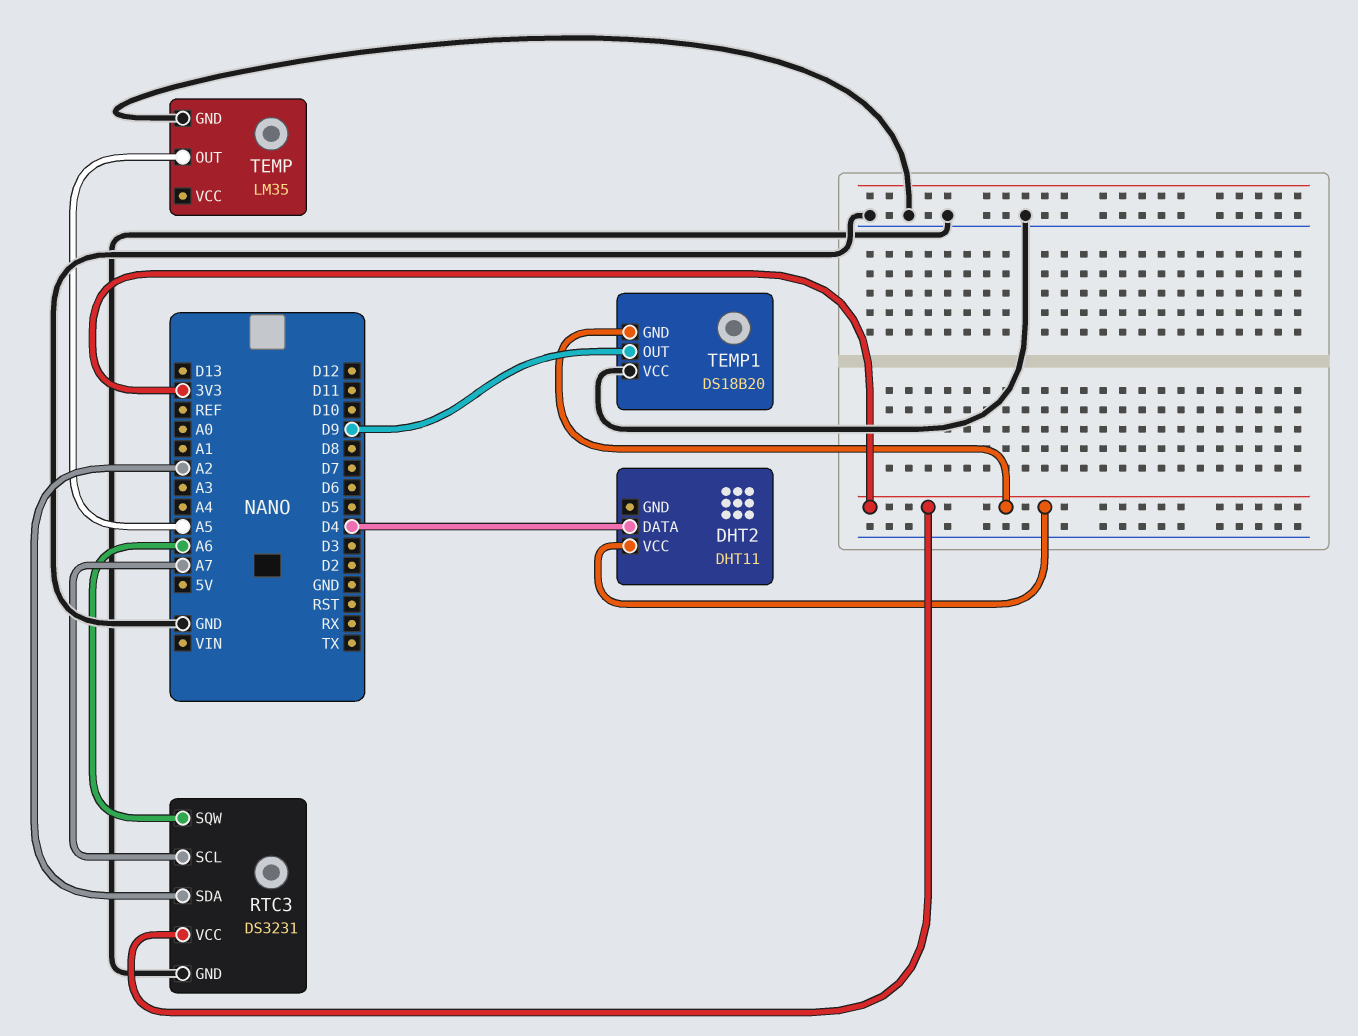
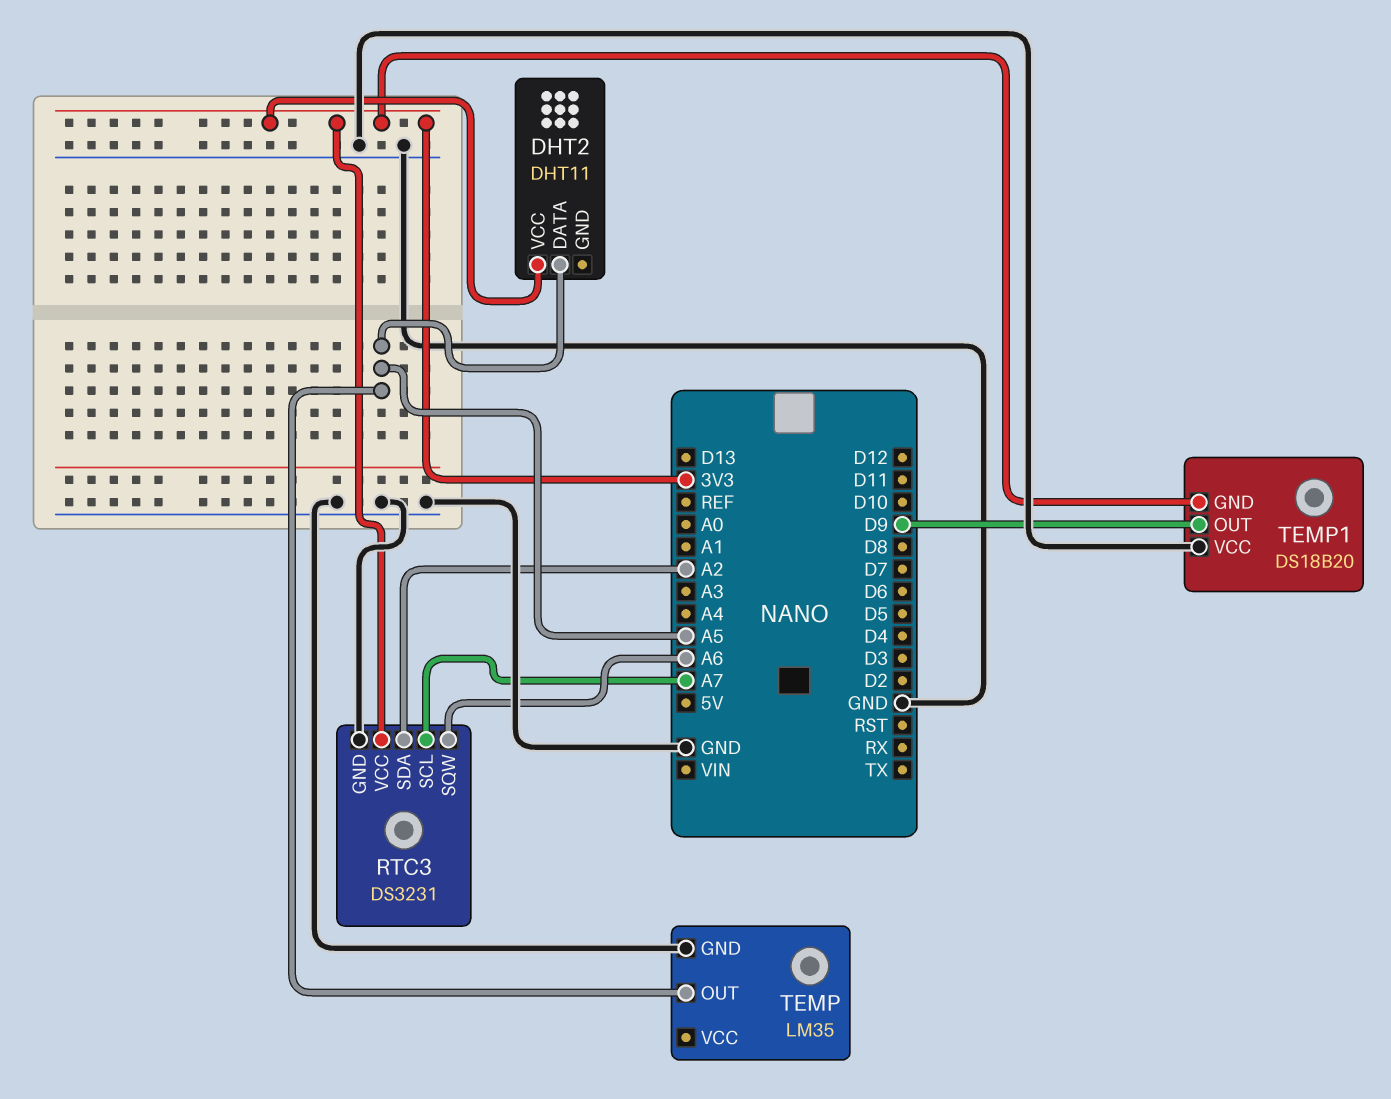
DHT2 pin DATA: D4 -> A5

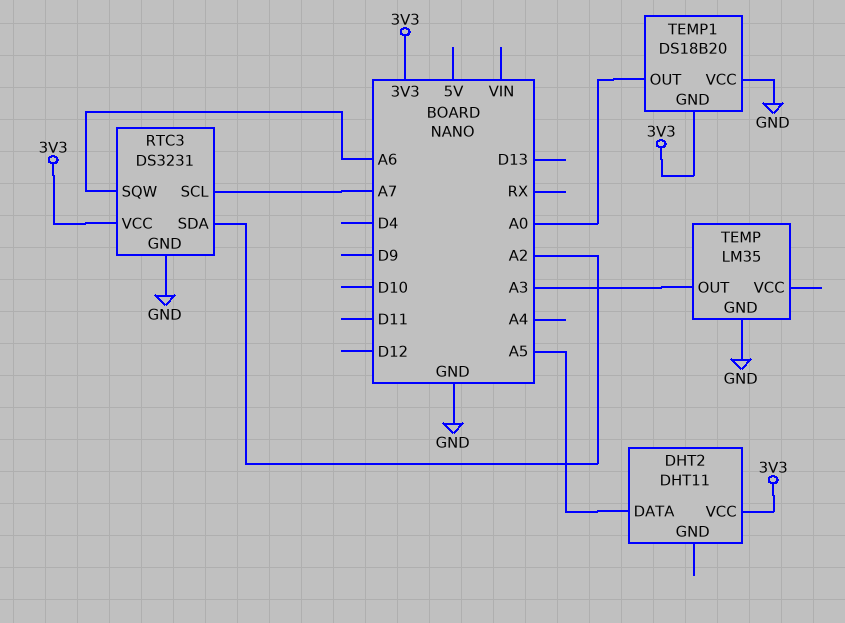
TEMP pin OUT: A5 -> A3
TEMP1 pin OUT: D9 -> A0

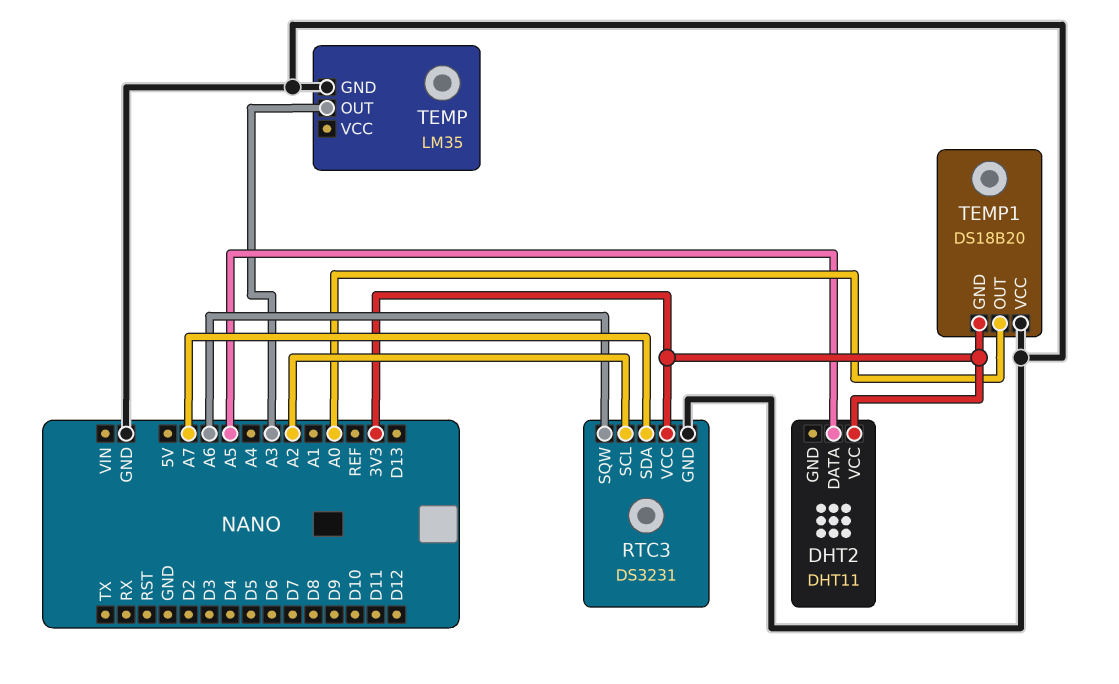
RTC3 pin SCL: A7 -> A2
RTC3 pin SDA: A2 -> A7

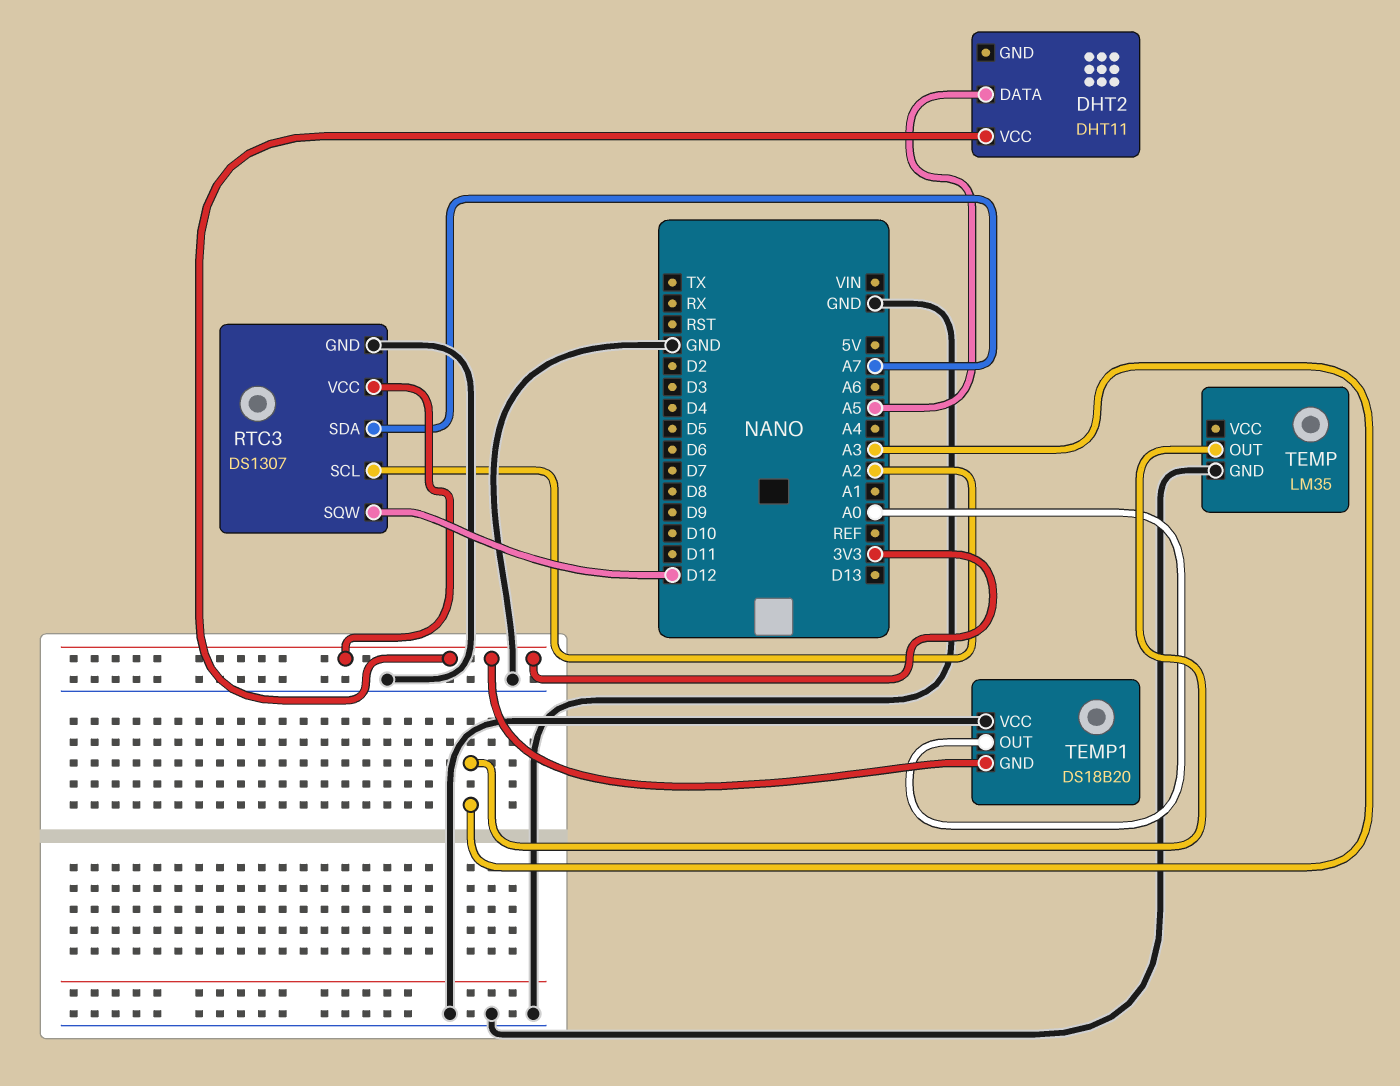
RTC3: DS3231 -> DS1307
RTC3 pin SQW: A6 -> D12

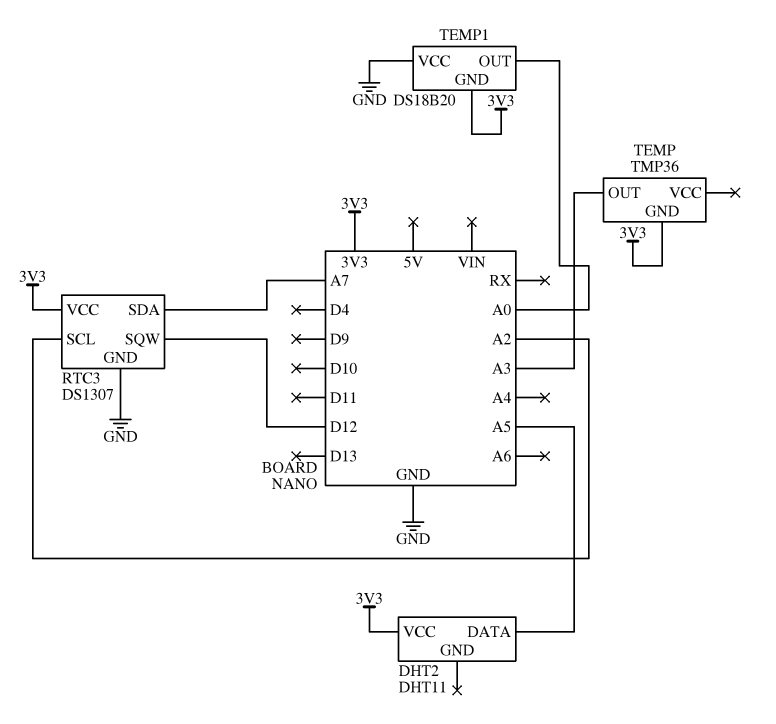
TEMP: LM35 -> TMP36
TEMP pin GND: GND -> 3V3

